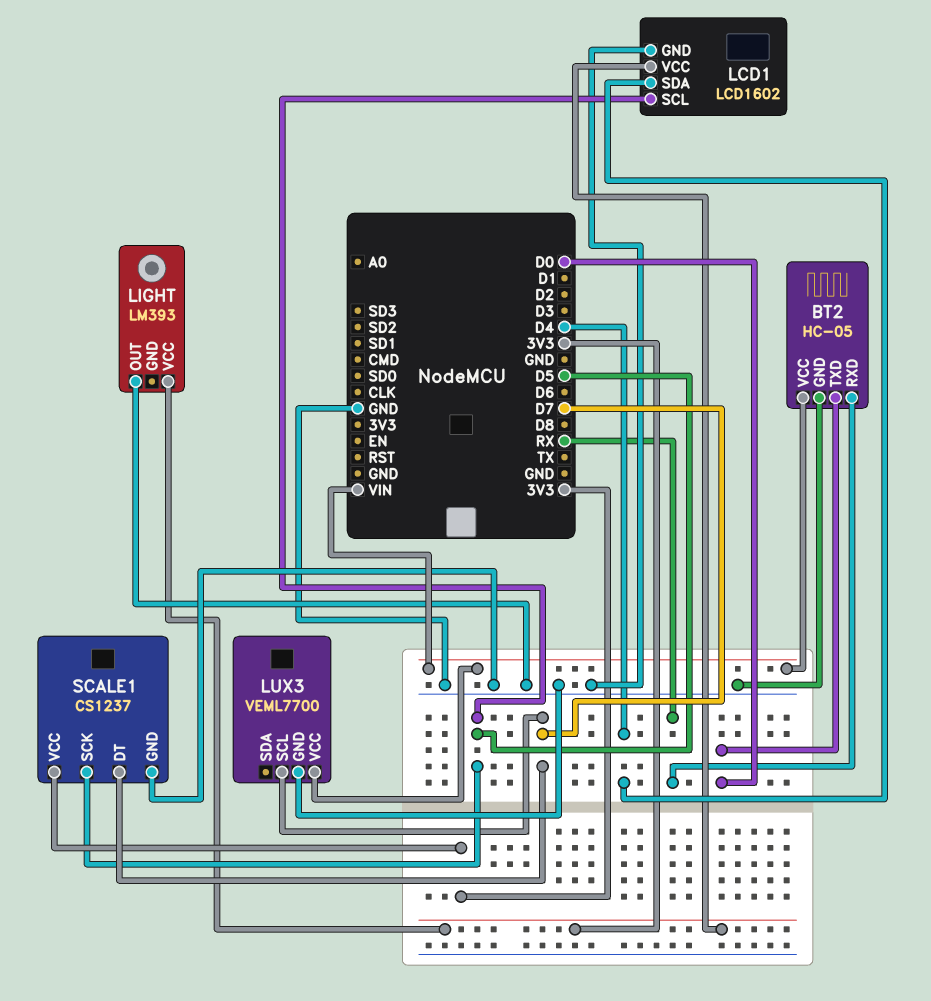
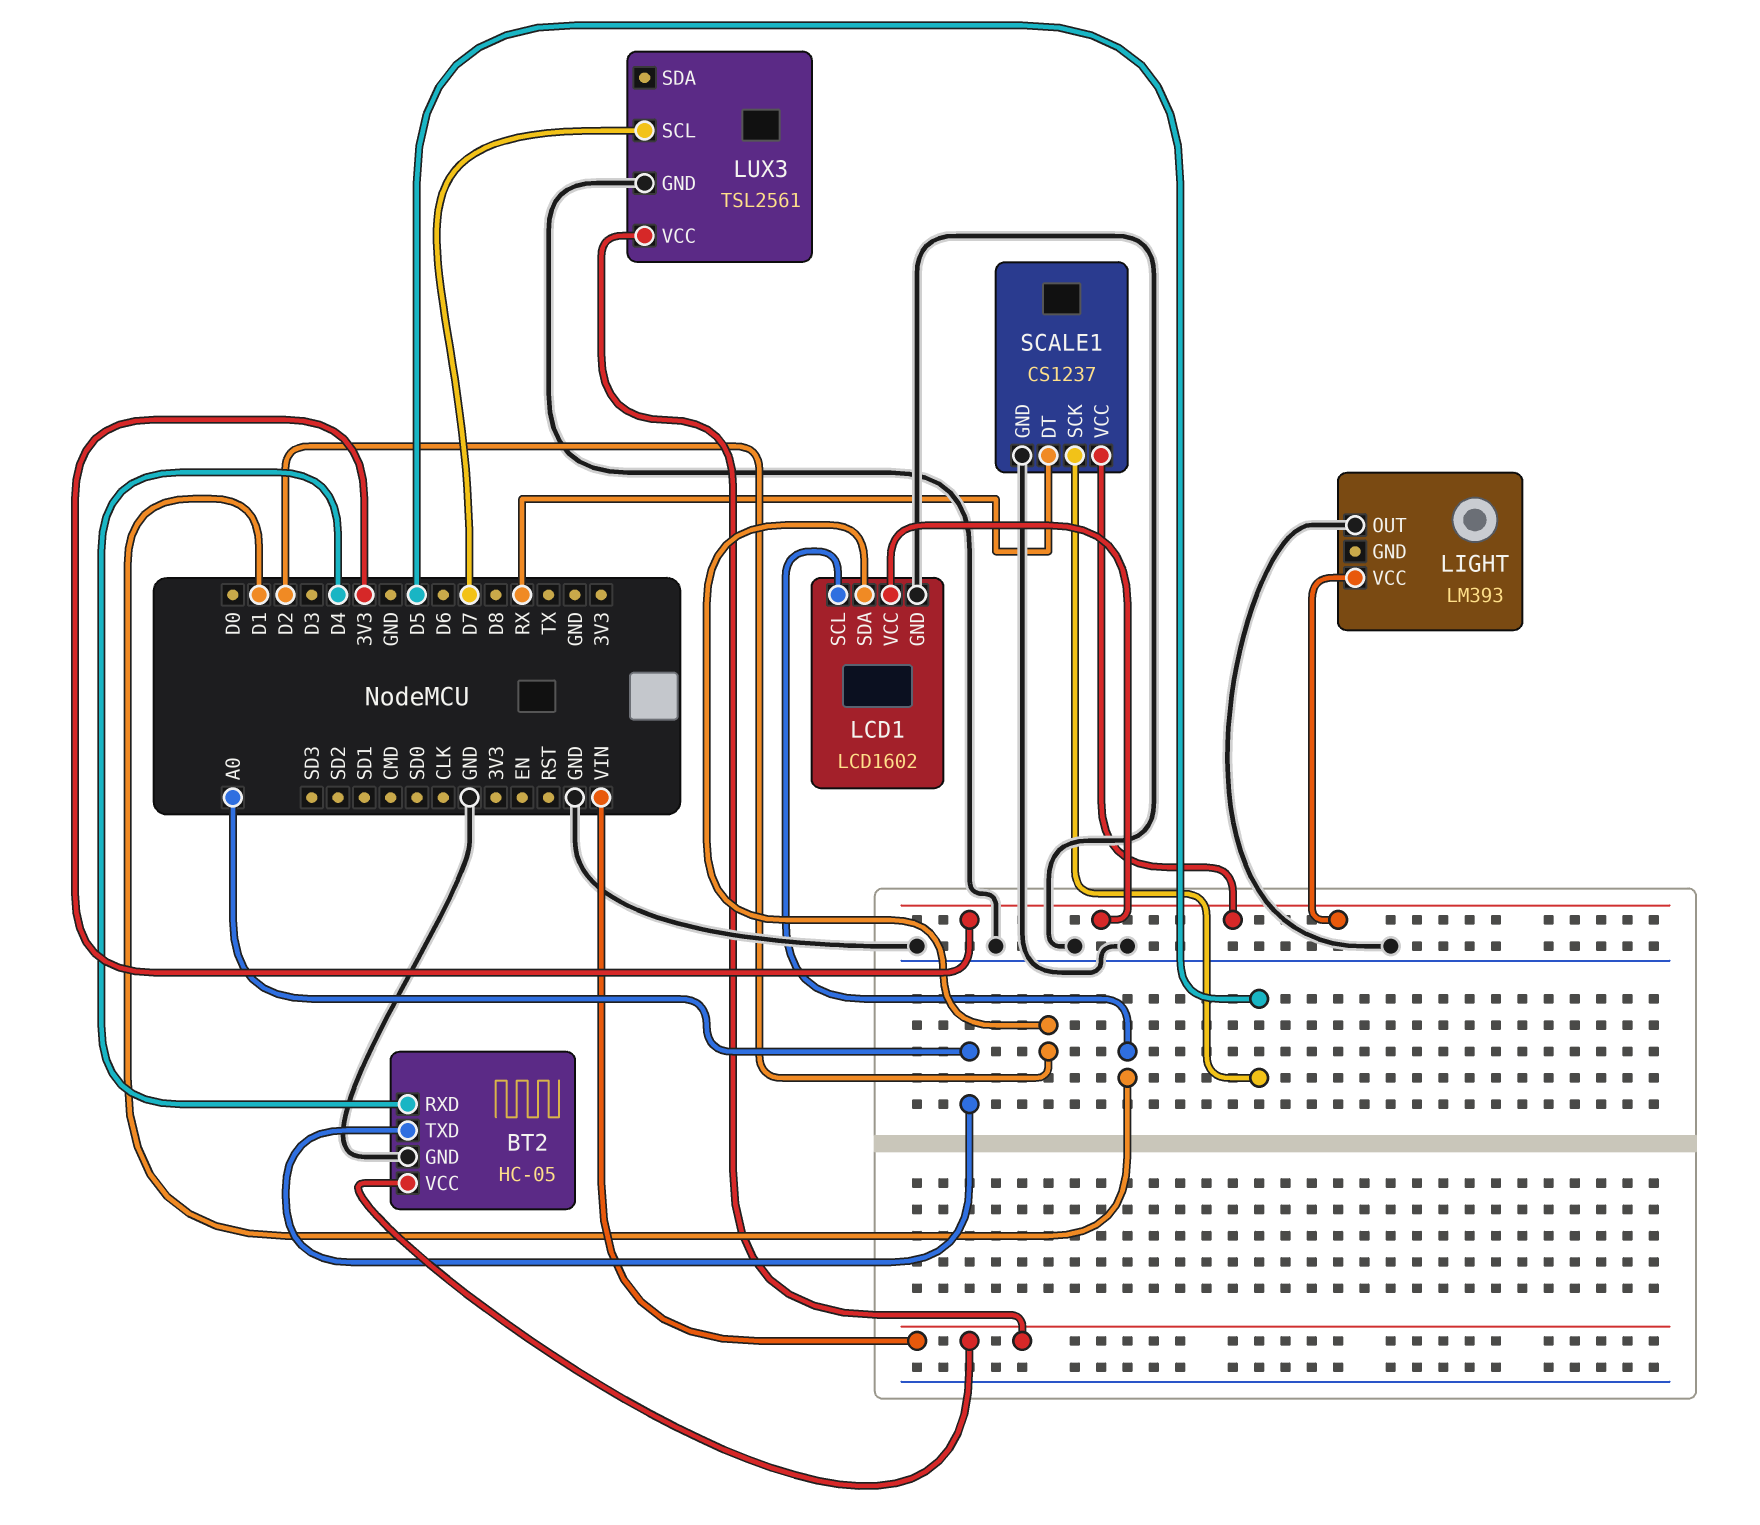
BT2 pin RXD: RX -> D4
BT2 pin TXD: D0 -> A0
LCD1 pin SCL: D5 -> D1
LCD1 pin SDA: D4 -> D2
LUX3: VEML7700 -> TSL2561
SCALE1 pin DT: D7 -> RX

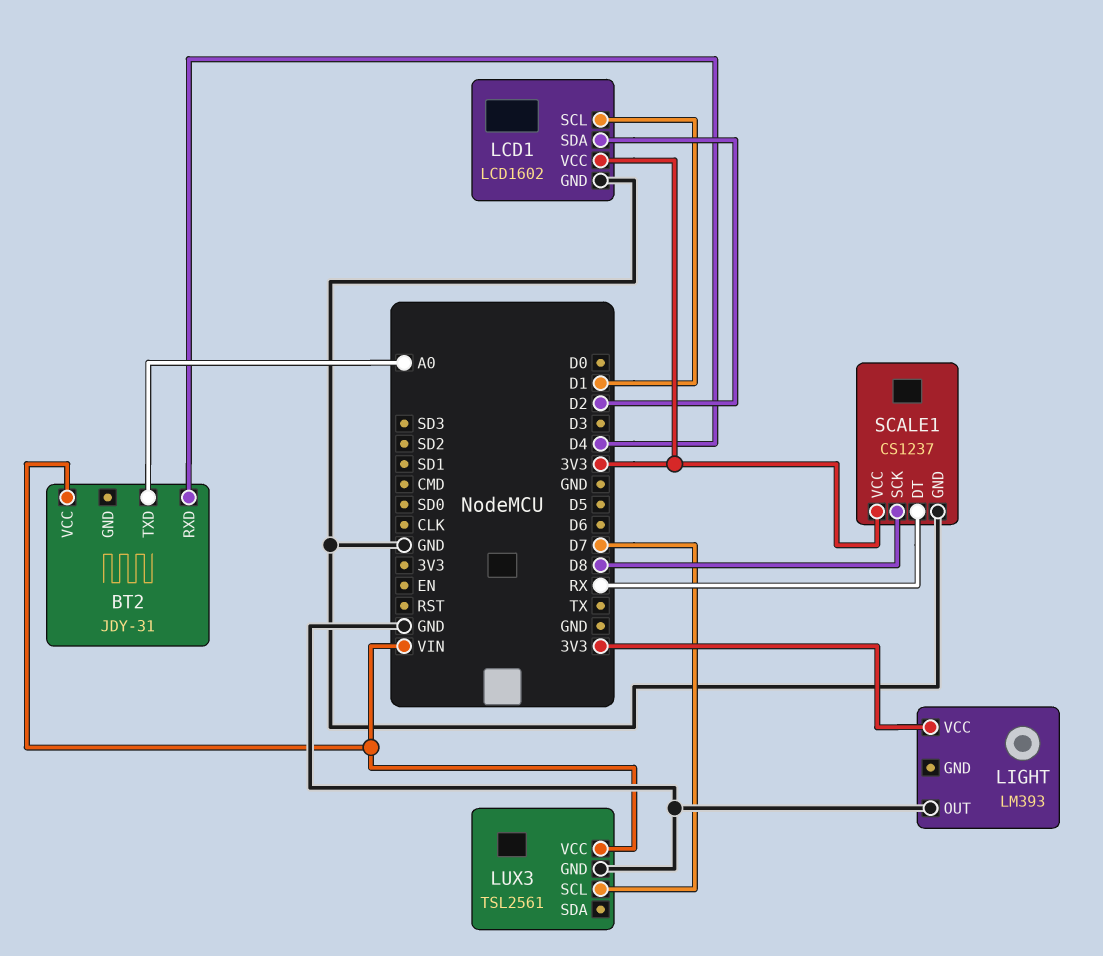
BT2: HC-05 -> JDY-31
BT2 pin GND: GND -> none
SCALE1 pin SCK: D5 -> D8

